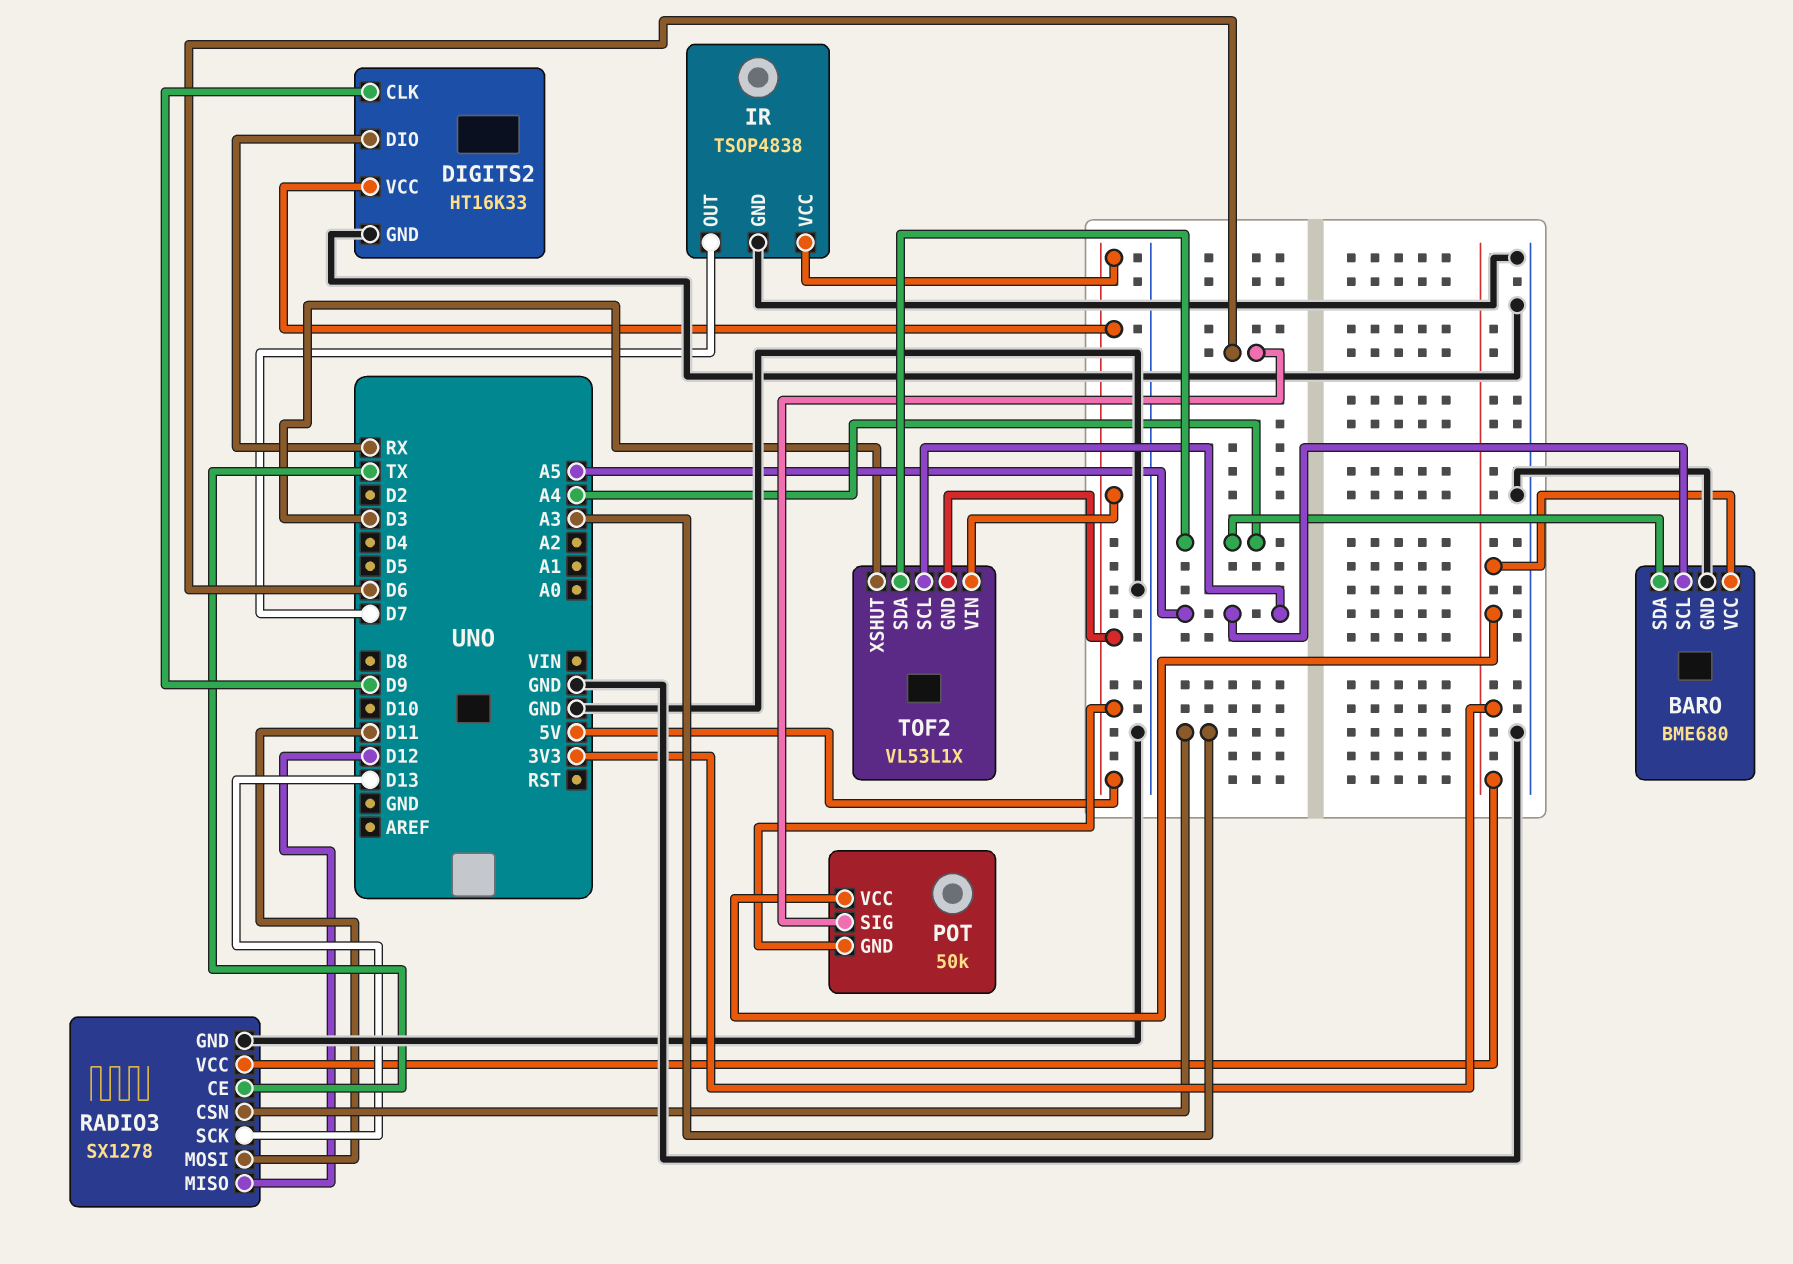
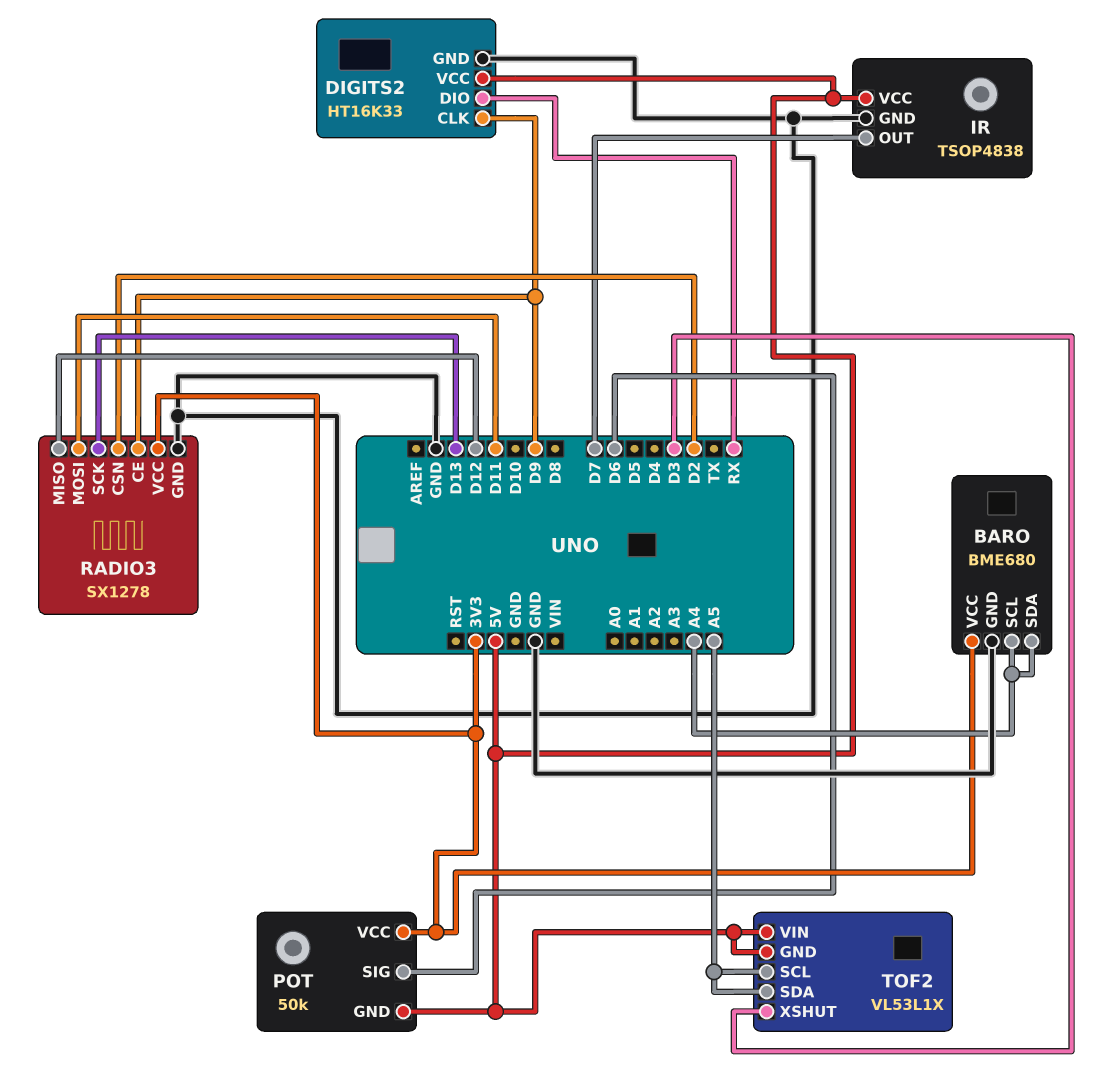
BARO pin SCL: A5 -> A4
RADIO3 pin CE: TX -> D9
RADIO3 pin CSN: A3 -> D2
TOF2 pin SDA: A4 -> A5

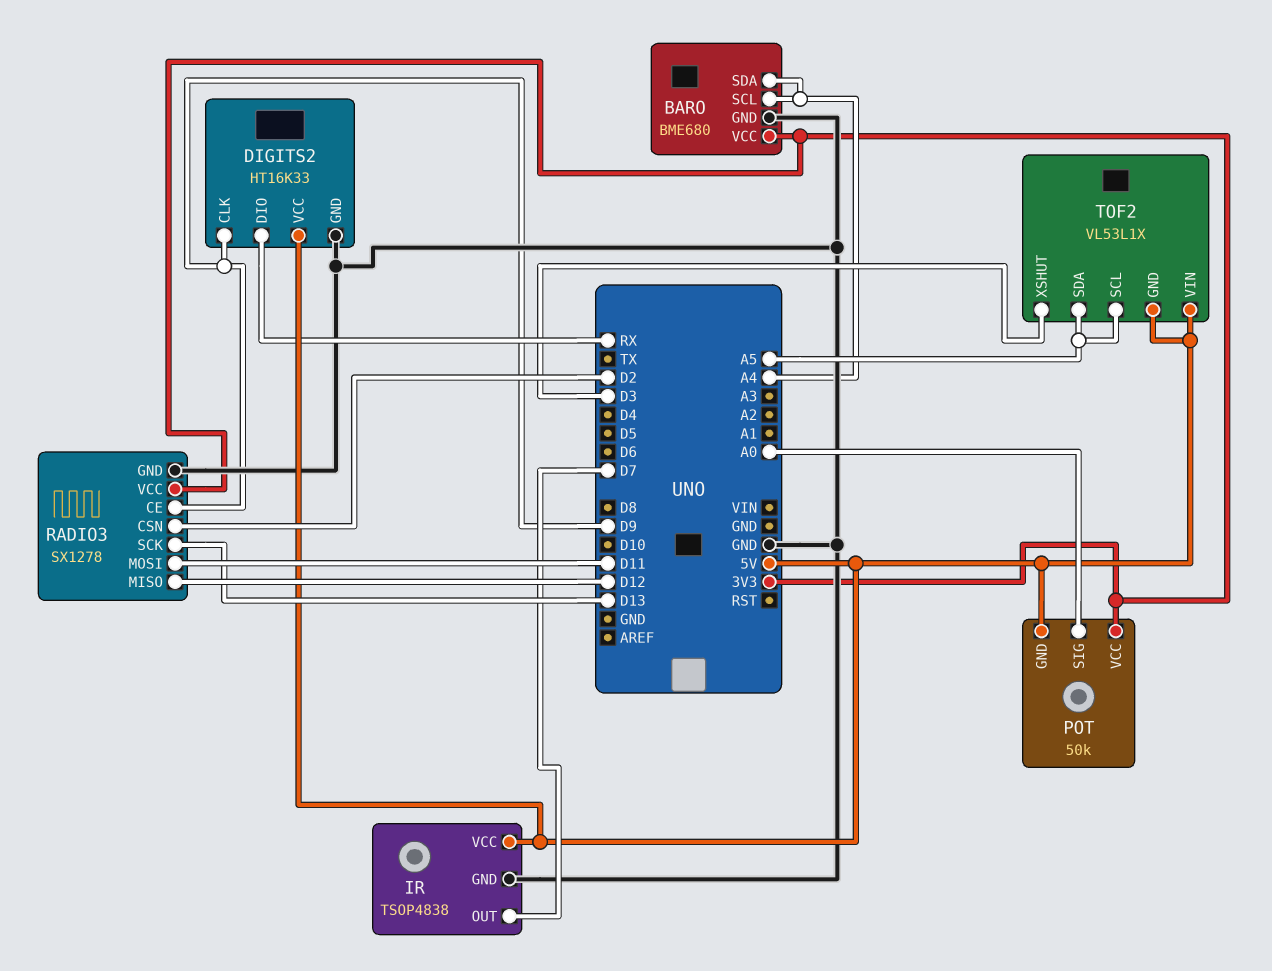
POT pin SIG: D6 -> A0

